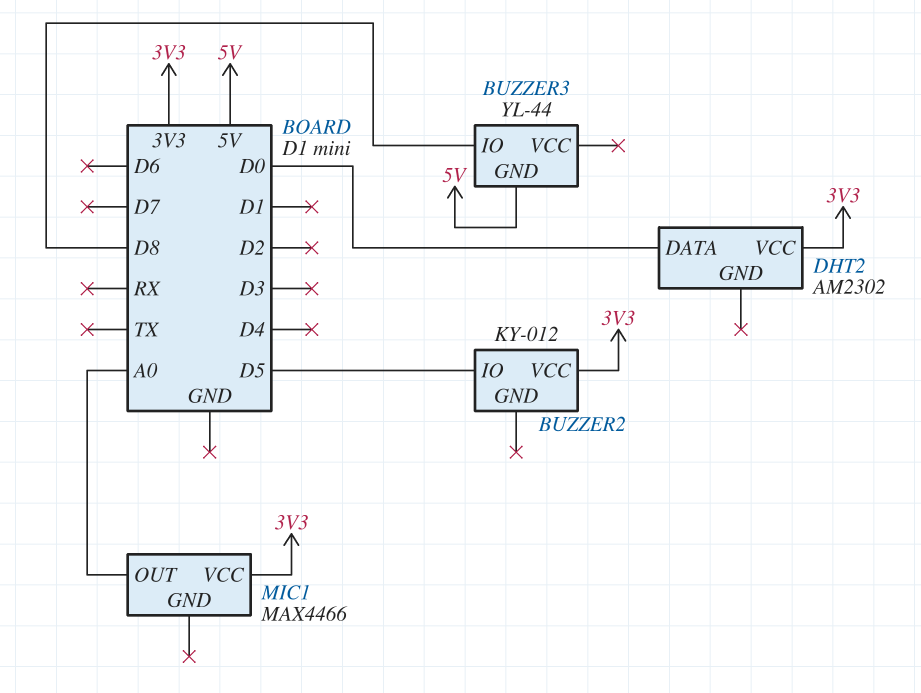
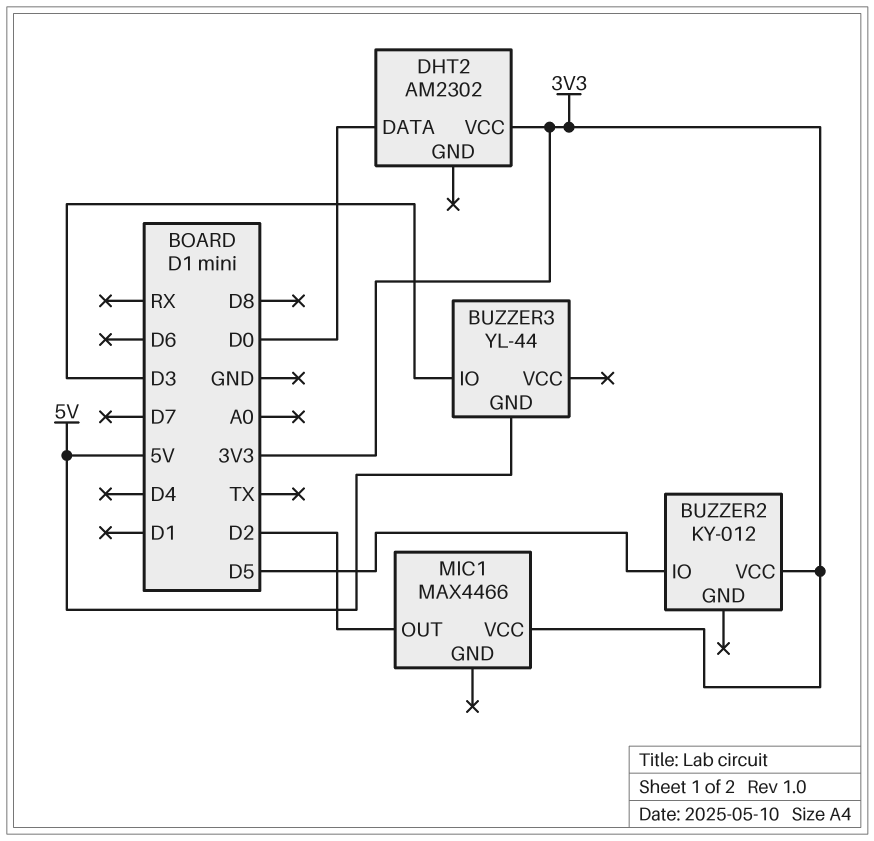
BUZZER3 pin IO: D8 -> D3
MIC1 pin OUT: A0 -> D2

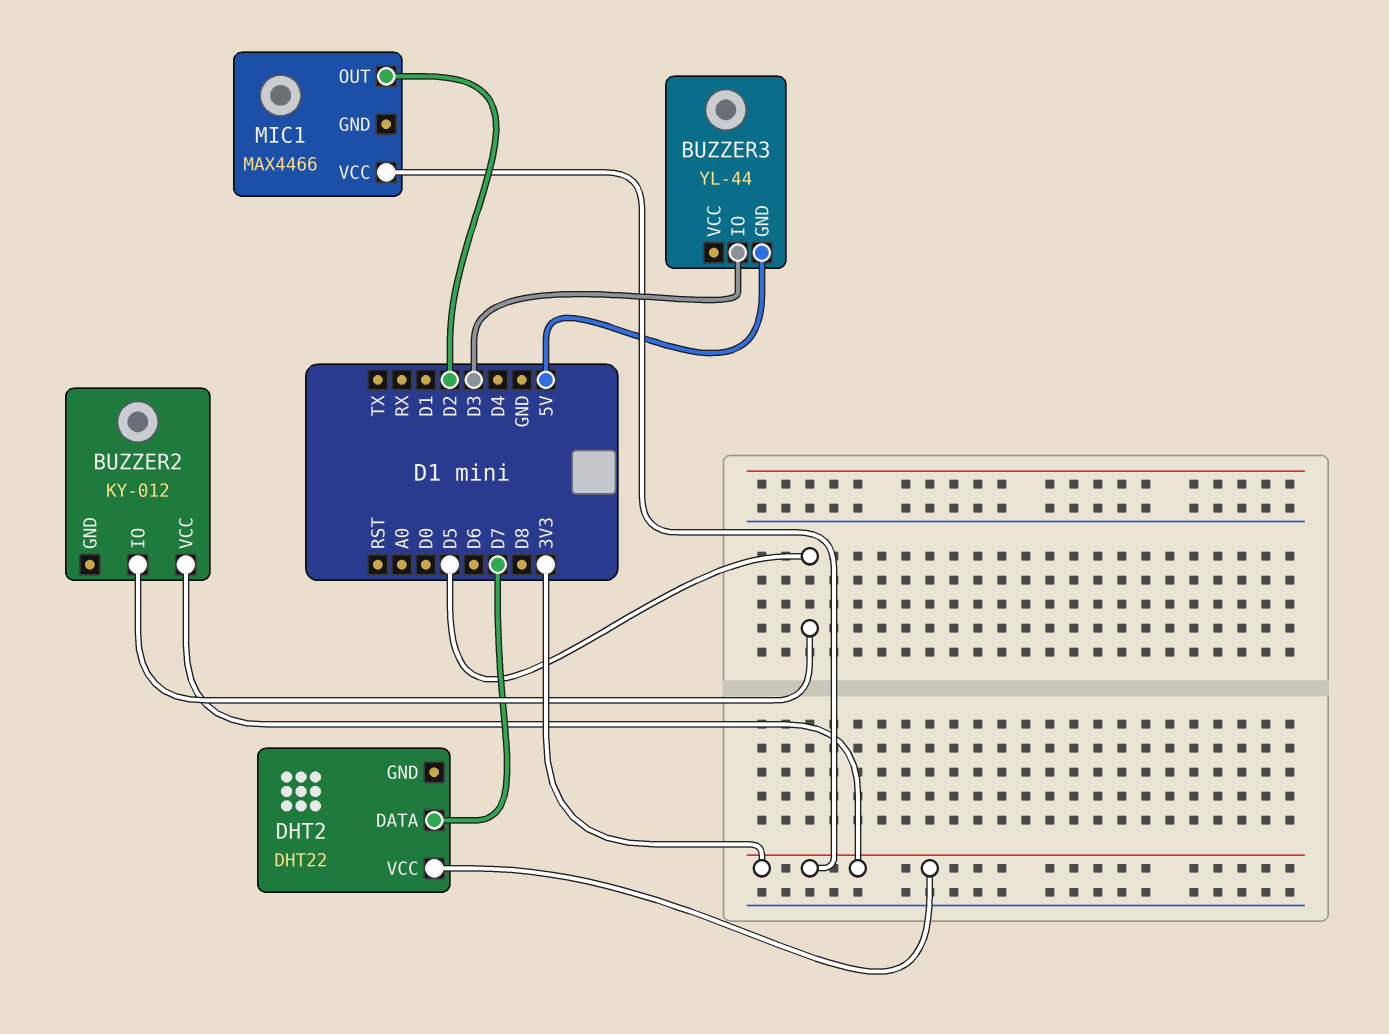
DHT2: AM2302 -> DHT22
DHT2 pin DATA: D0 -> D7

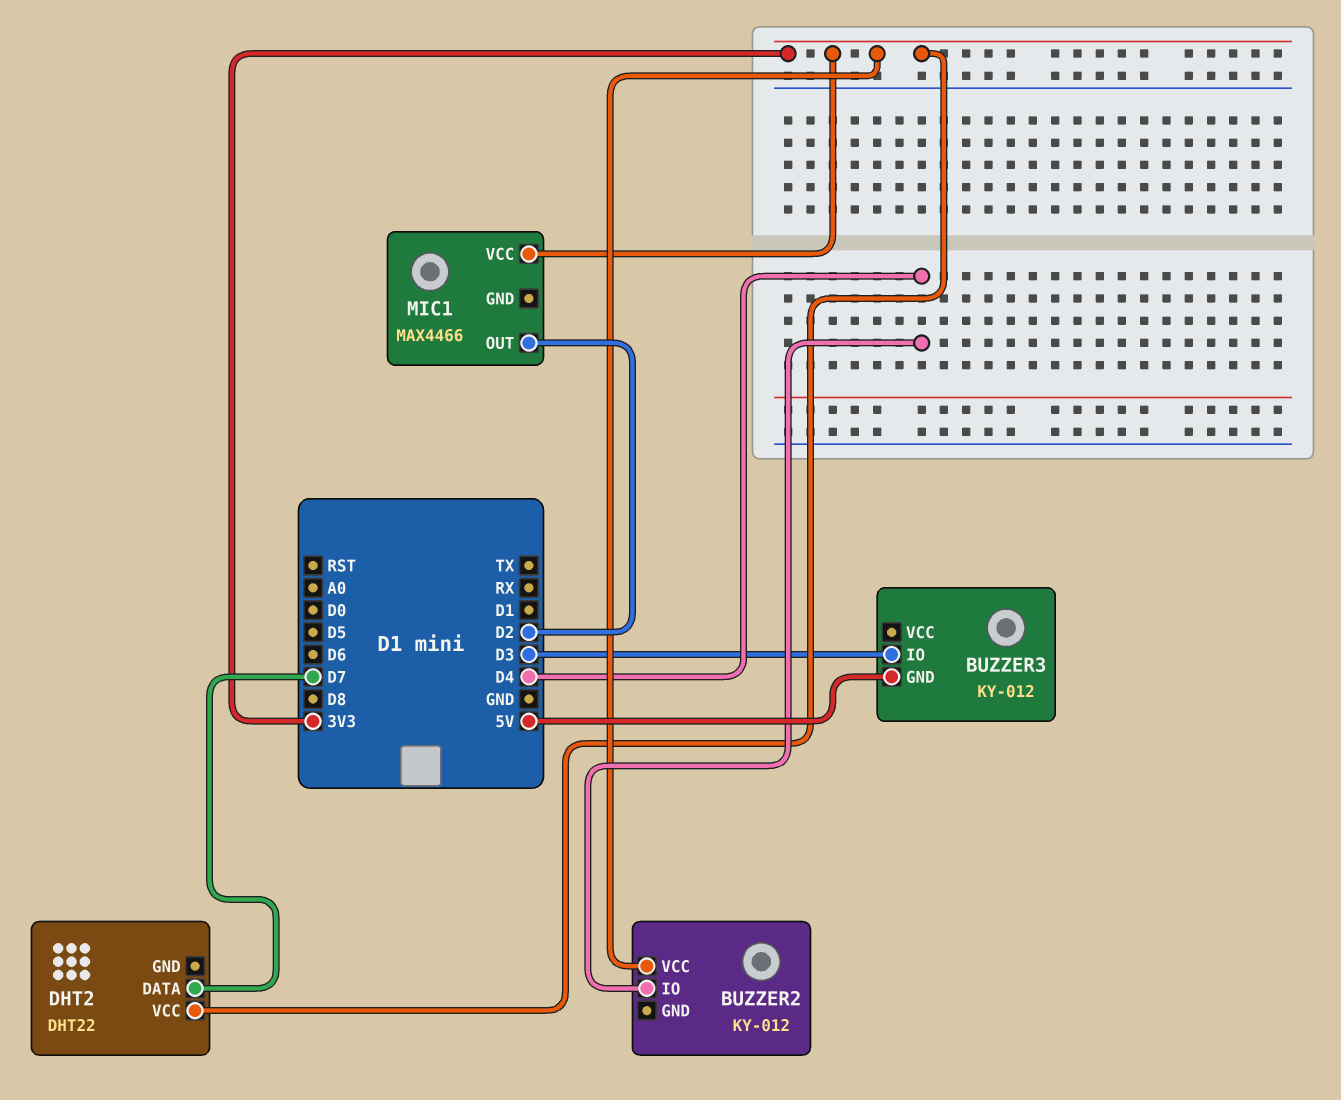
BUZZER2 pin IO: D5 -> D4
BUZZER3: YL-44 -> KY-012

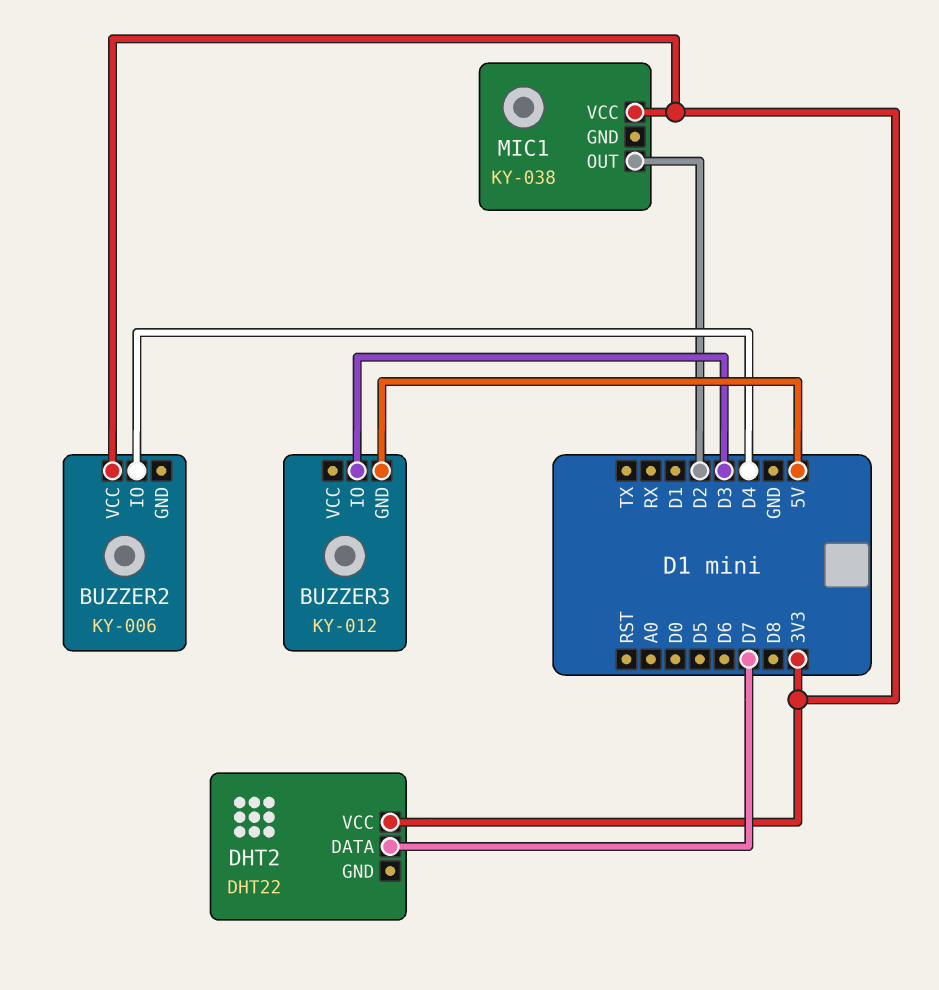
BUZZER2: KY-012 -> KY-006
MIC1: MAX4466 -> KY-038

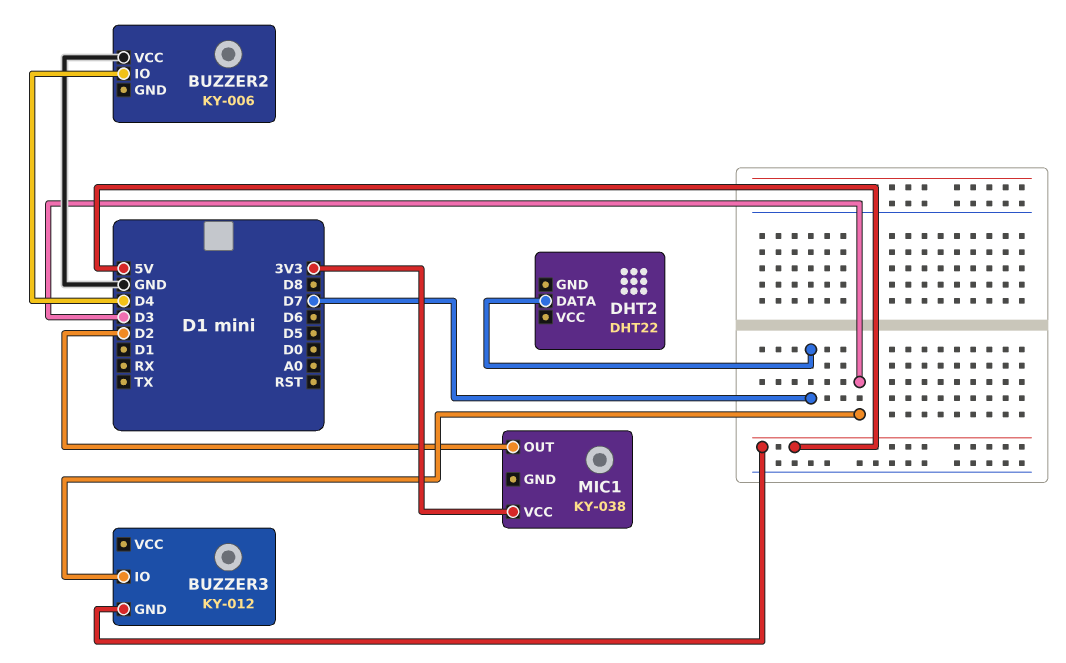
BUZZER2 pin VCC: 3V3 -> GND
DHT2 pin VCC: 3V3 -> none

